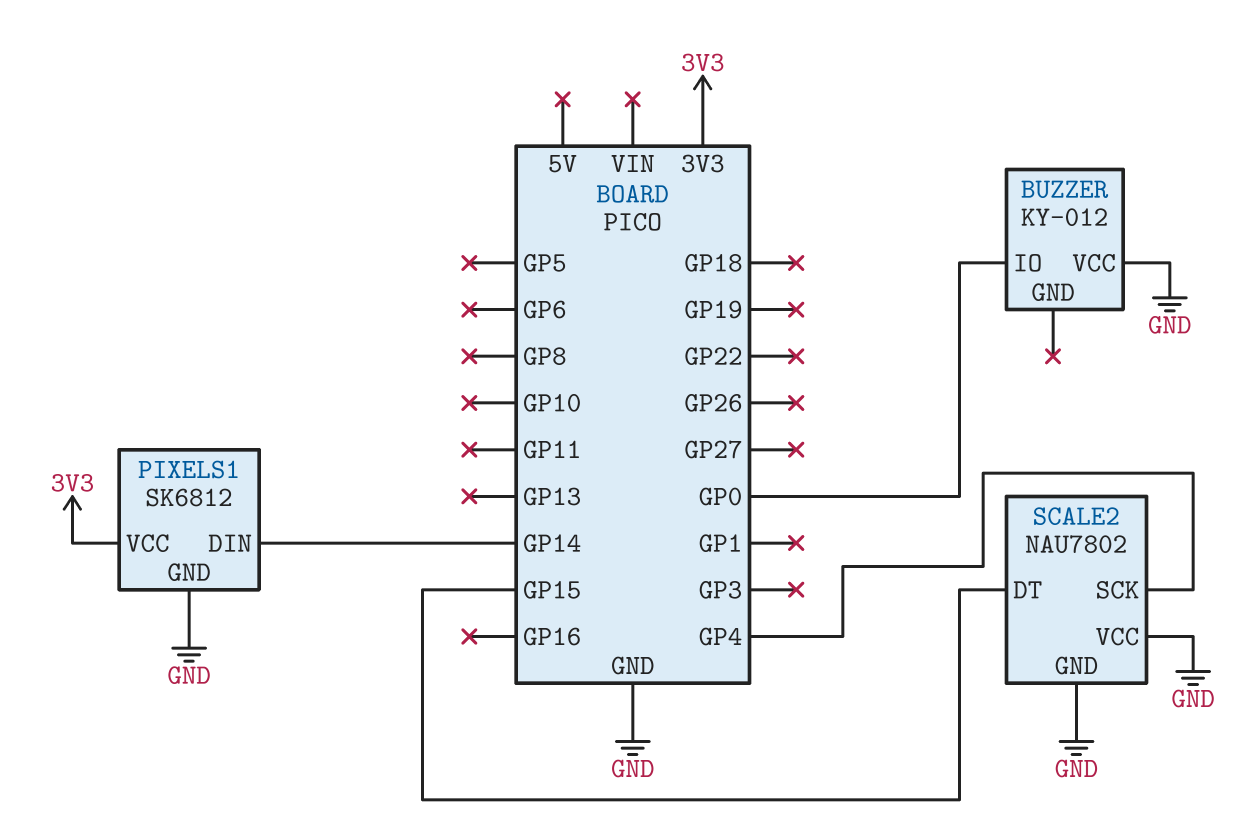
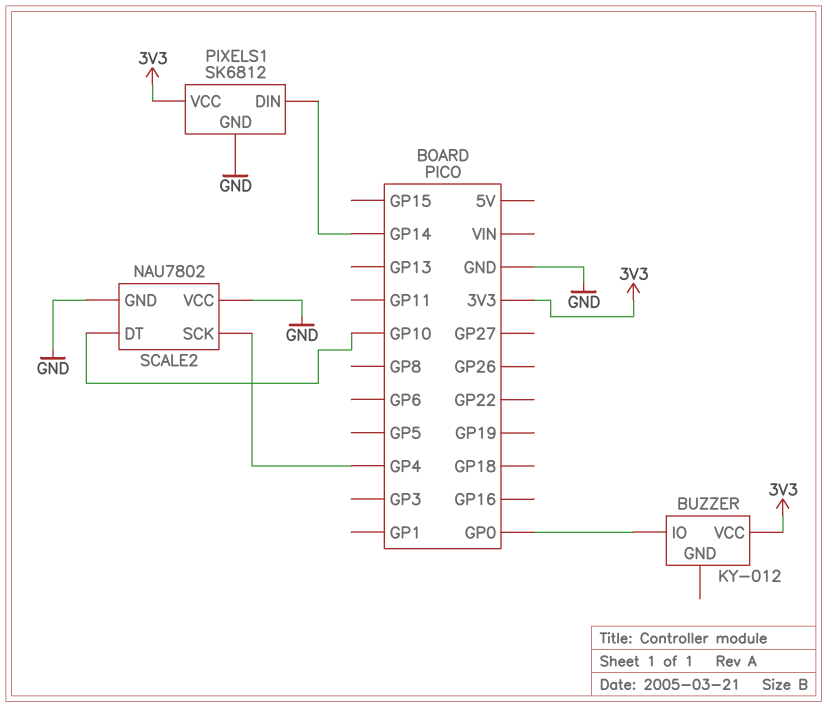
BUZZER pin VCC: GND -> 3V3
SCALE2 pin DT: GP15 -> GP10

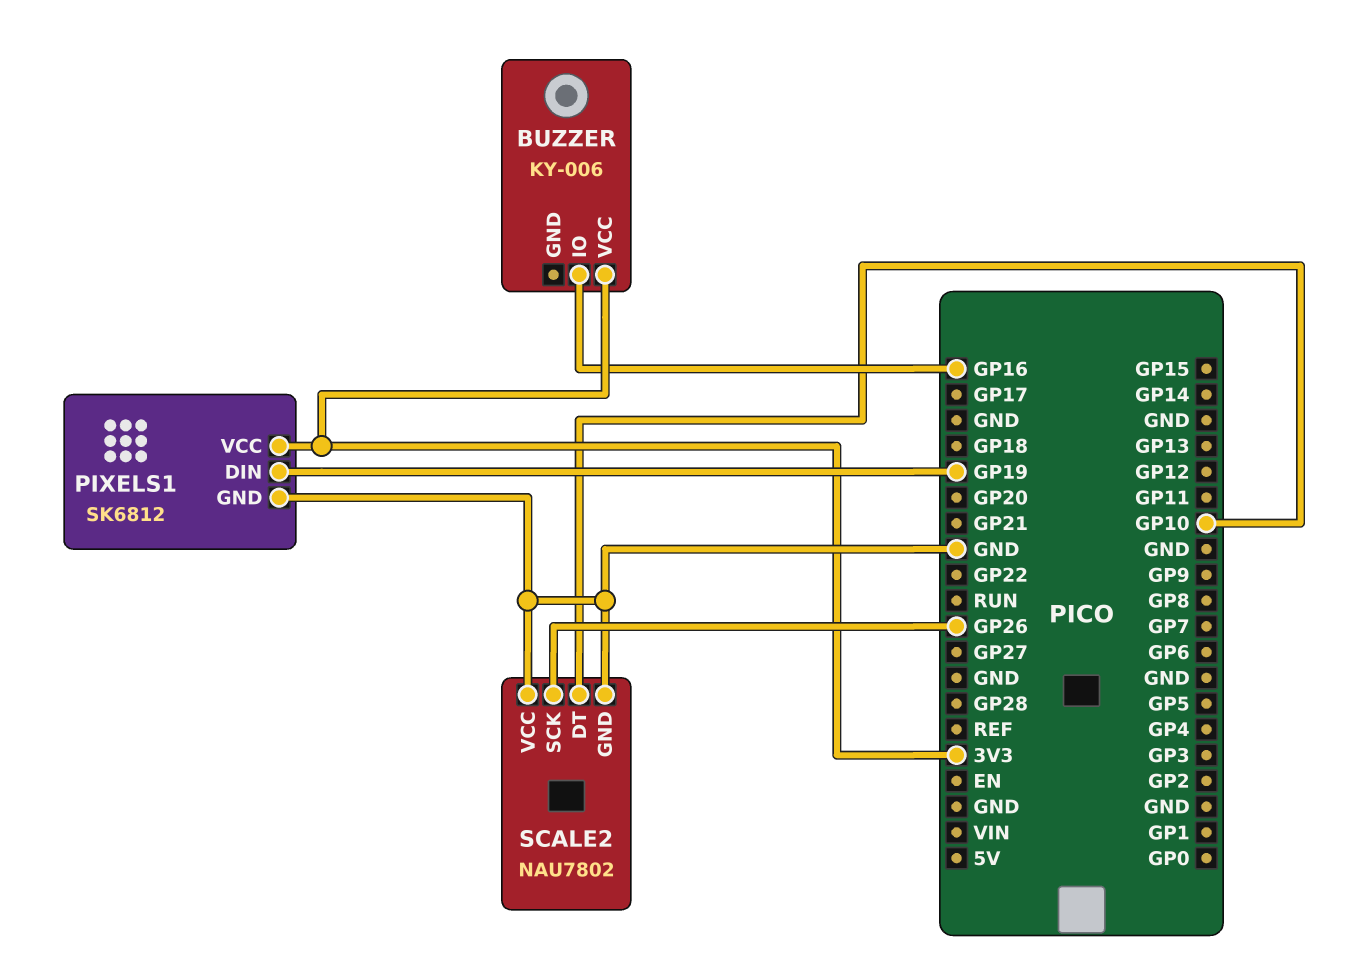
BUZZER: KY-012 -> KY-006
BUZZER pin IO: GP0 -> GP16
PIXELS1 pin DIN: GP14 -> GP19
SCALE2 pin SCK: GP4 -> GP26

